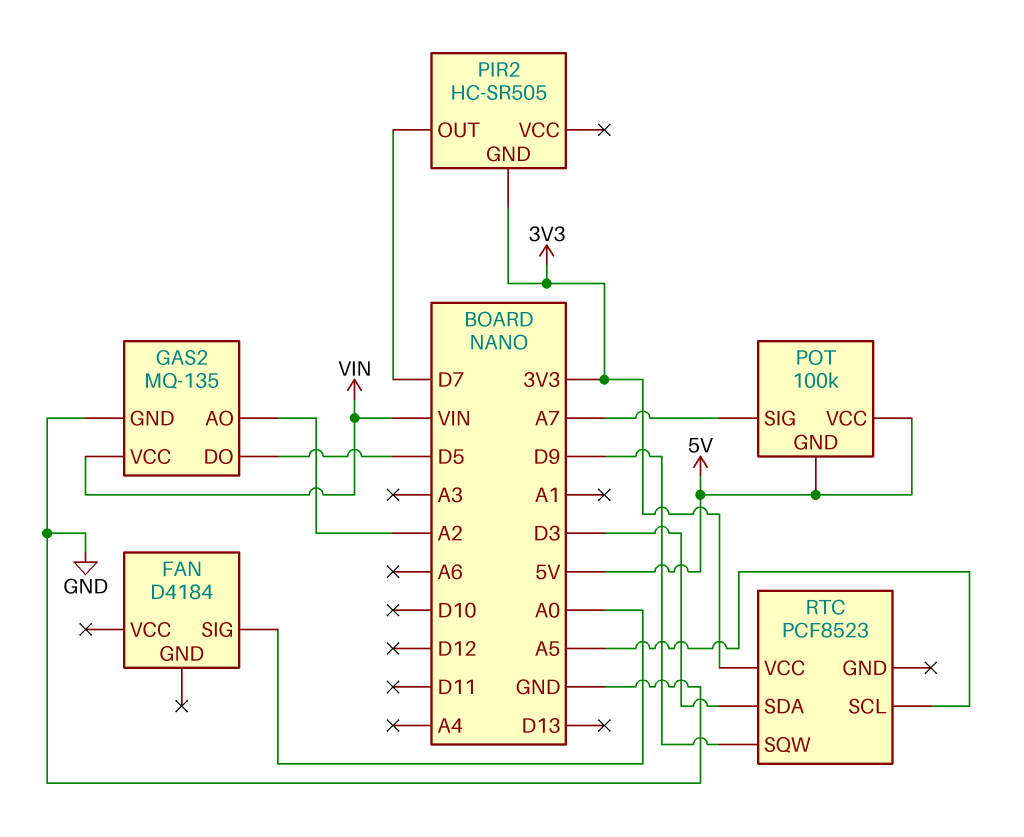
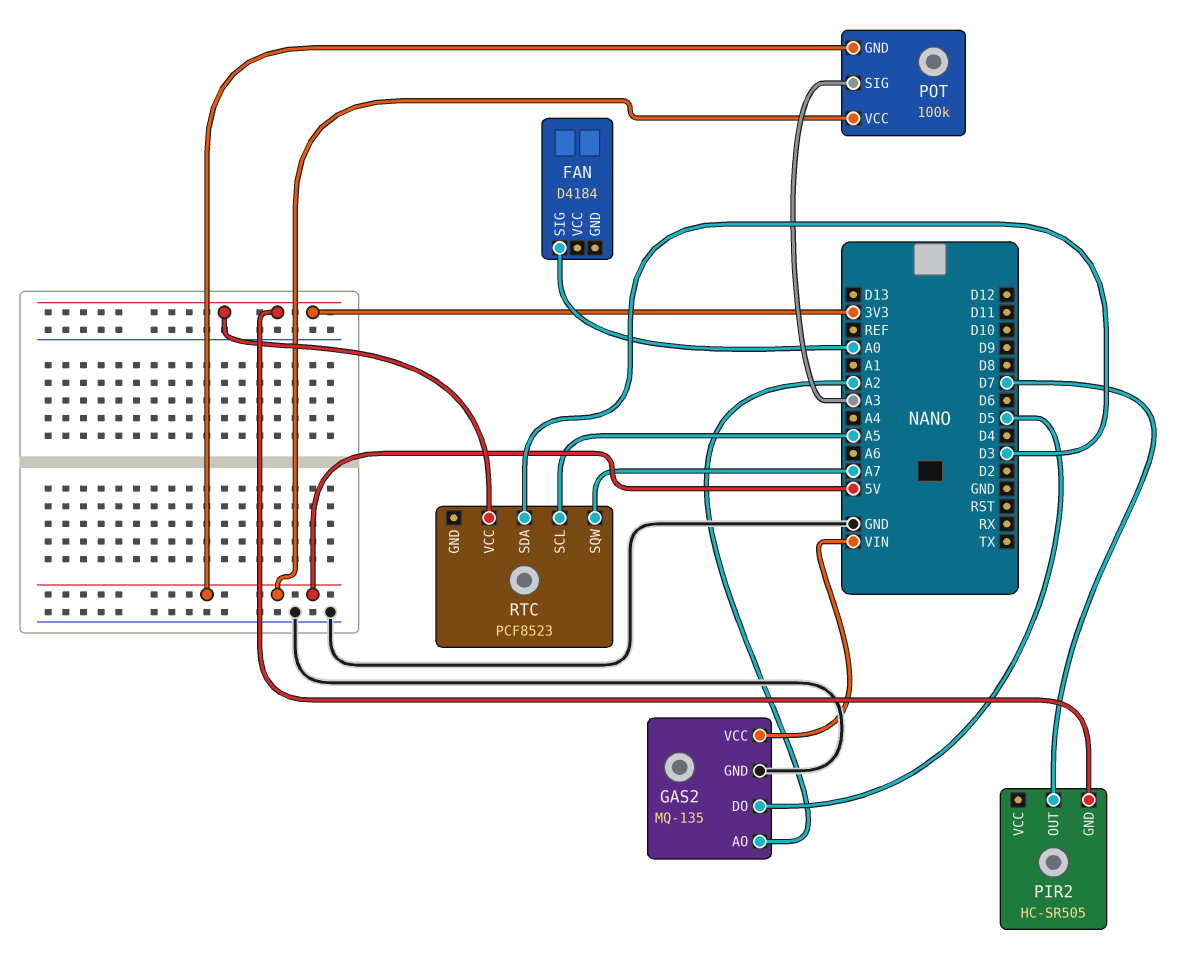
POT pin SIG: A7 -> A3
RTC pin SQW: D9 -> A7

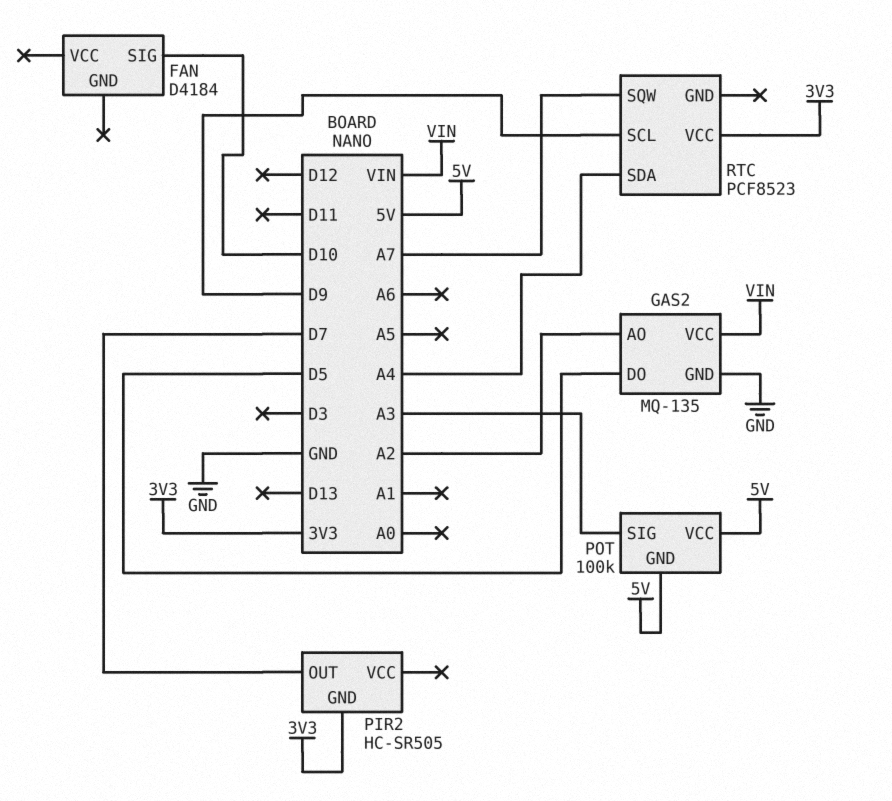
FAN pin SIG: A0 -> D10
RTC pin SCL: A5 -> D9
RTC pin SDA: D3 -> A4

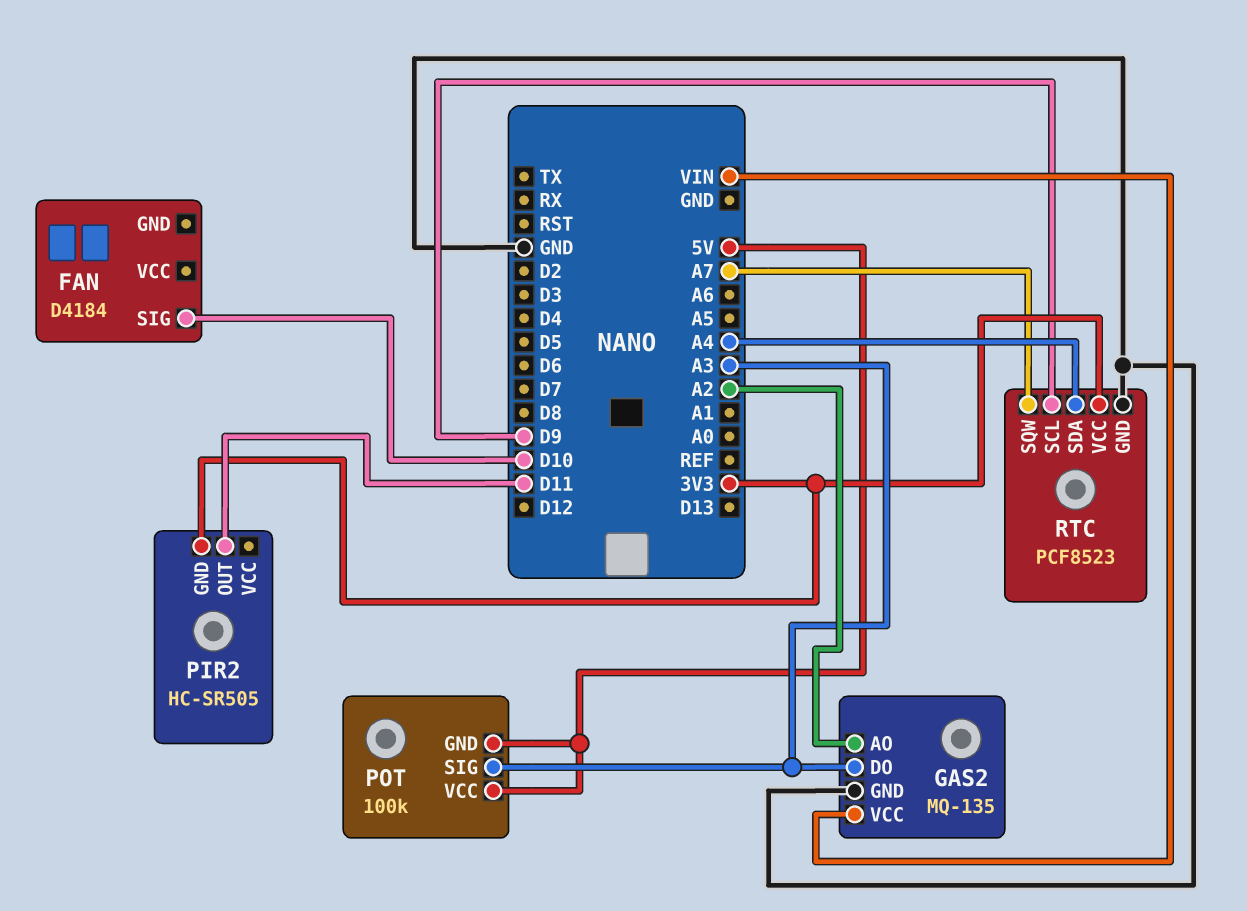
GAS2 pin DO: D5 -> A3
PIR2 pin OUT: D7 -> D11
RTC pin GND: none -> GND

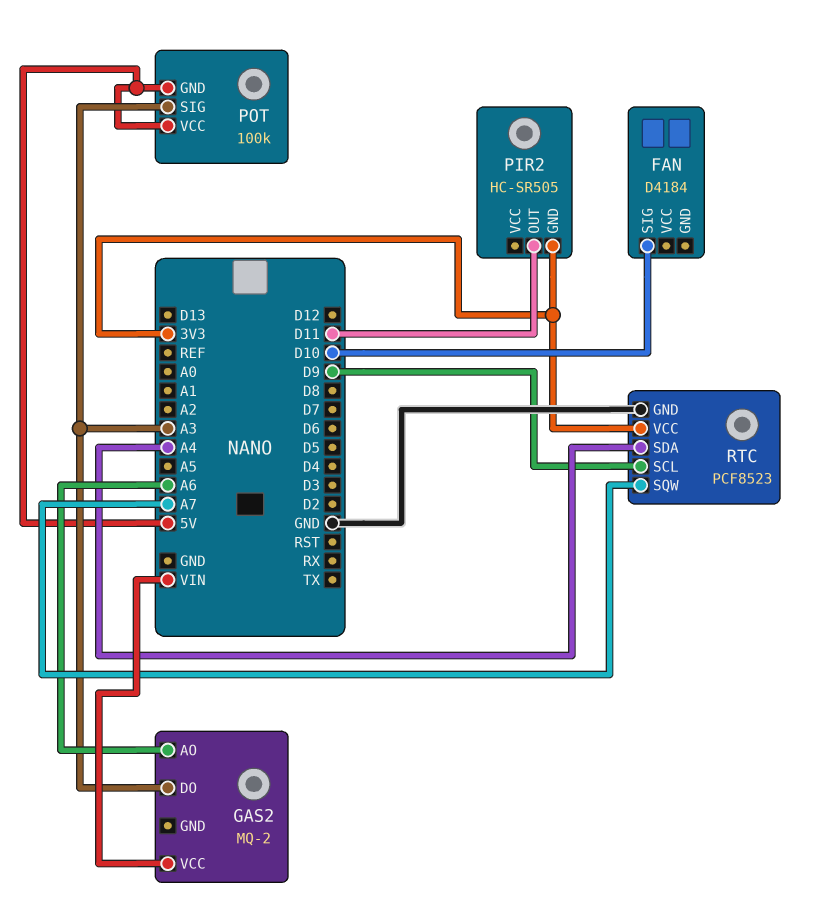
GAS2: MQ-135 -> MQ-2
GAS2 pin AO: A2 -> A6
GAS2 pin GND: GND -> none

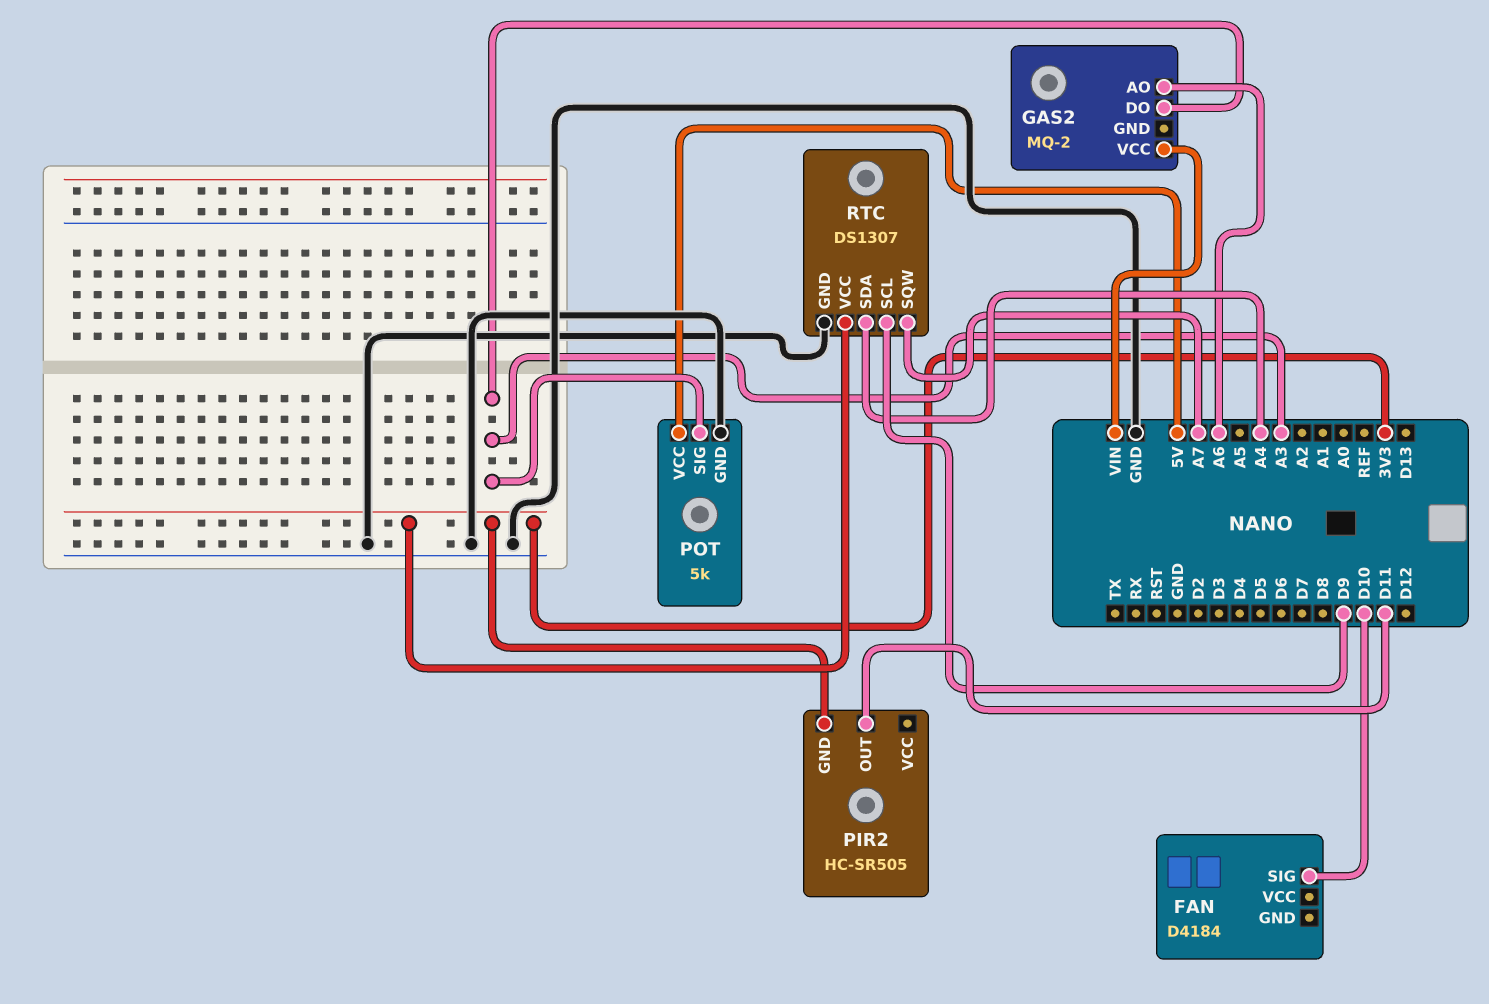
POT: 100k -> 5k
POT pin GND: 5V -> GND
RTC: PCF8523 -> DS1307

